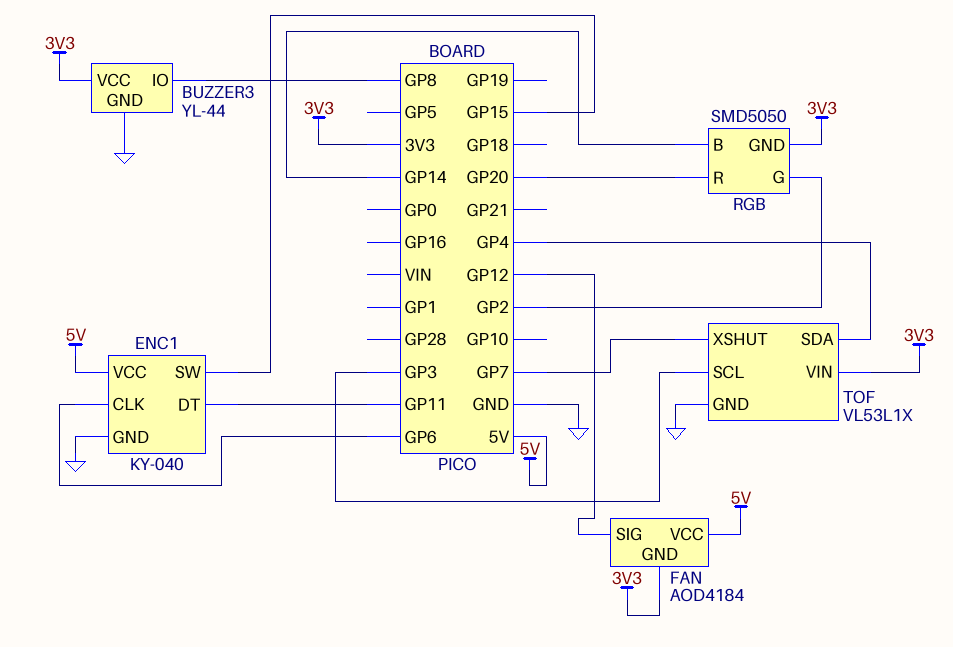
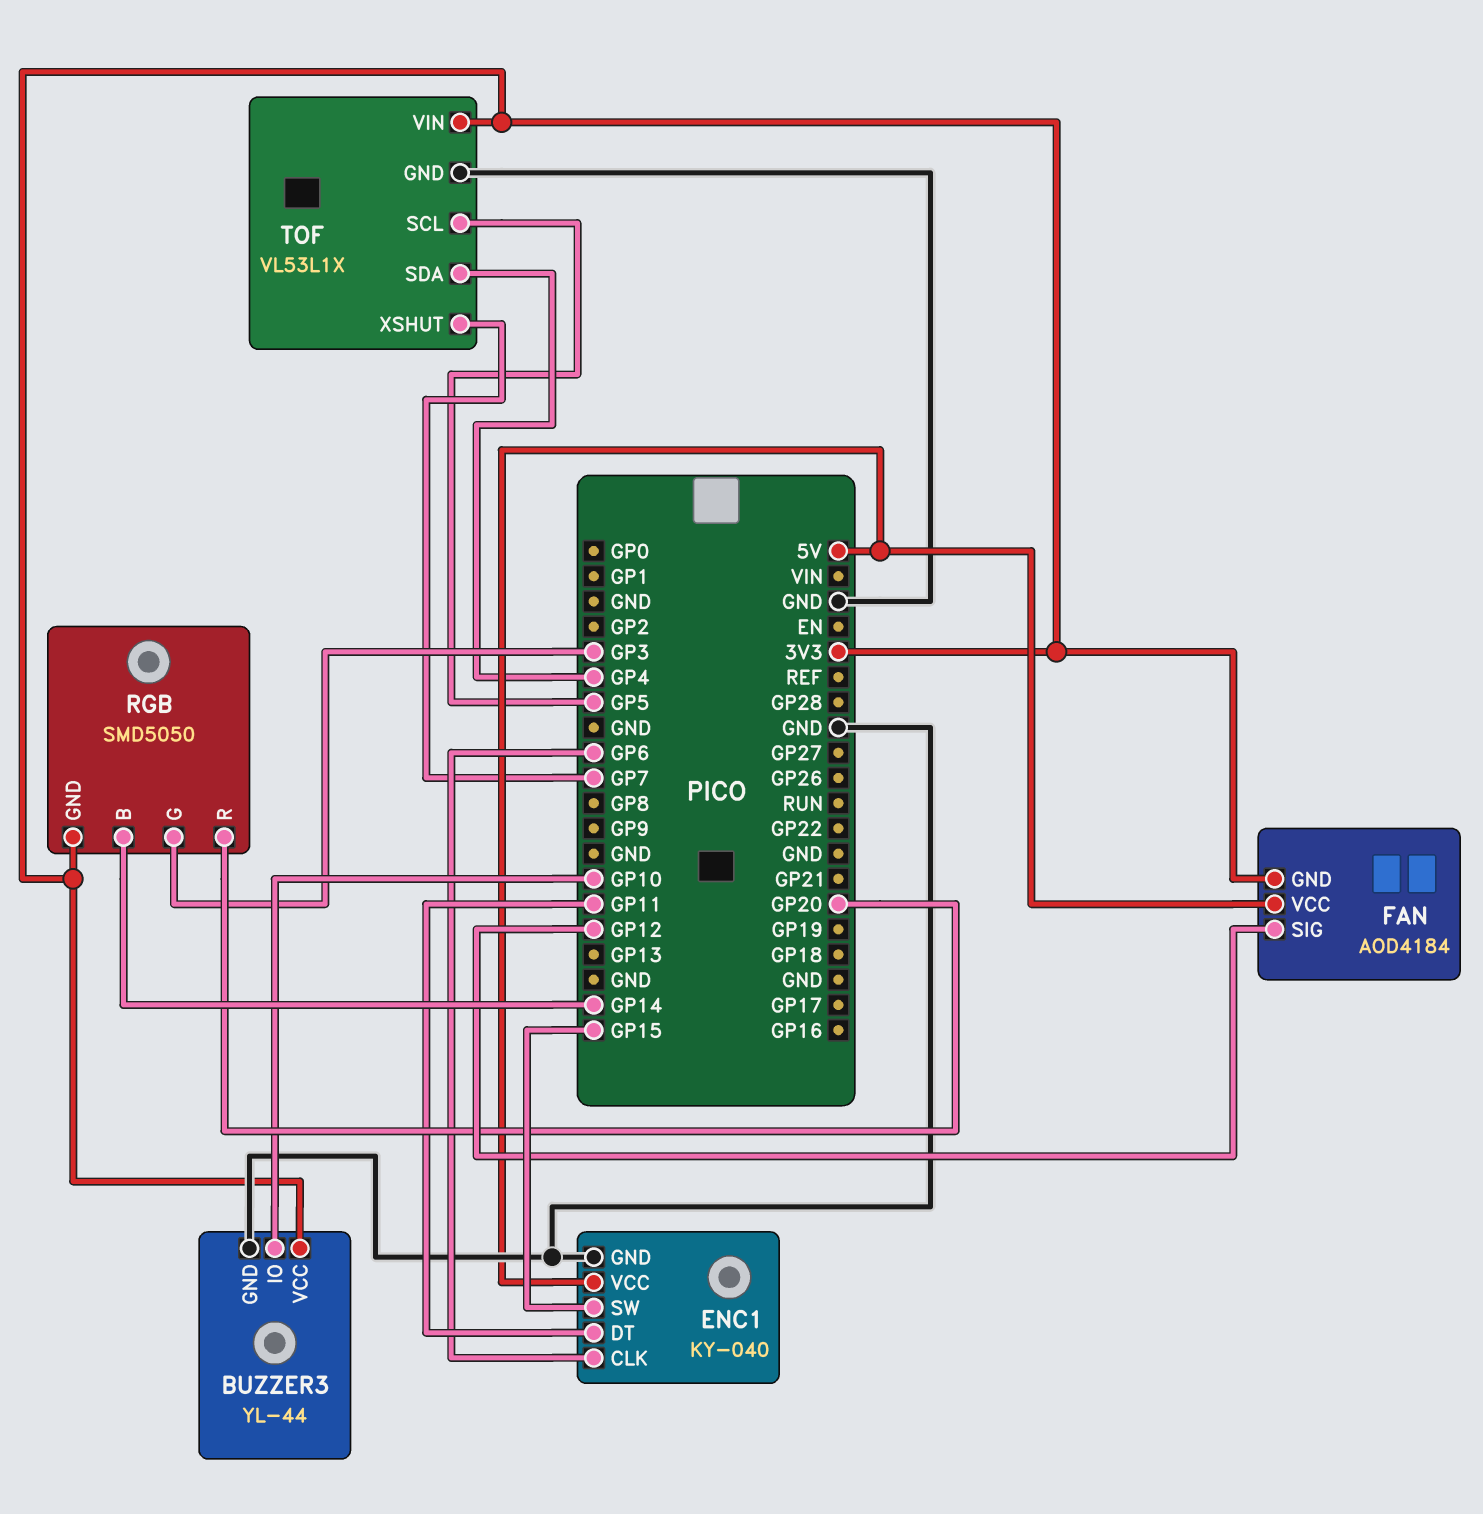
BUZZER3 pin IO: GP8 -> GP10
RGB pin G: GP2 -> GP3
TOF pin SCL: GP3 -> GP5

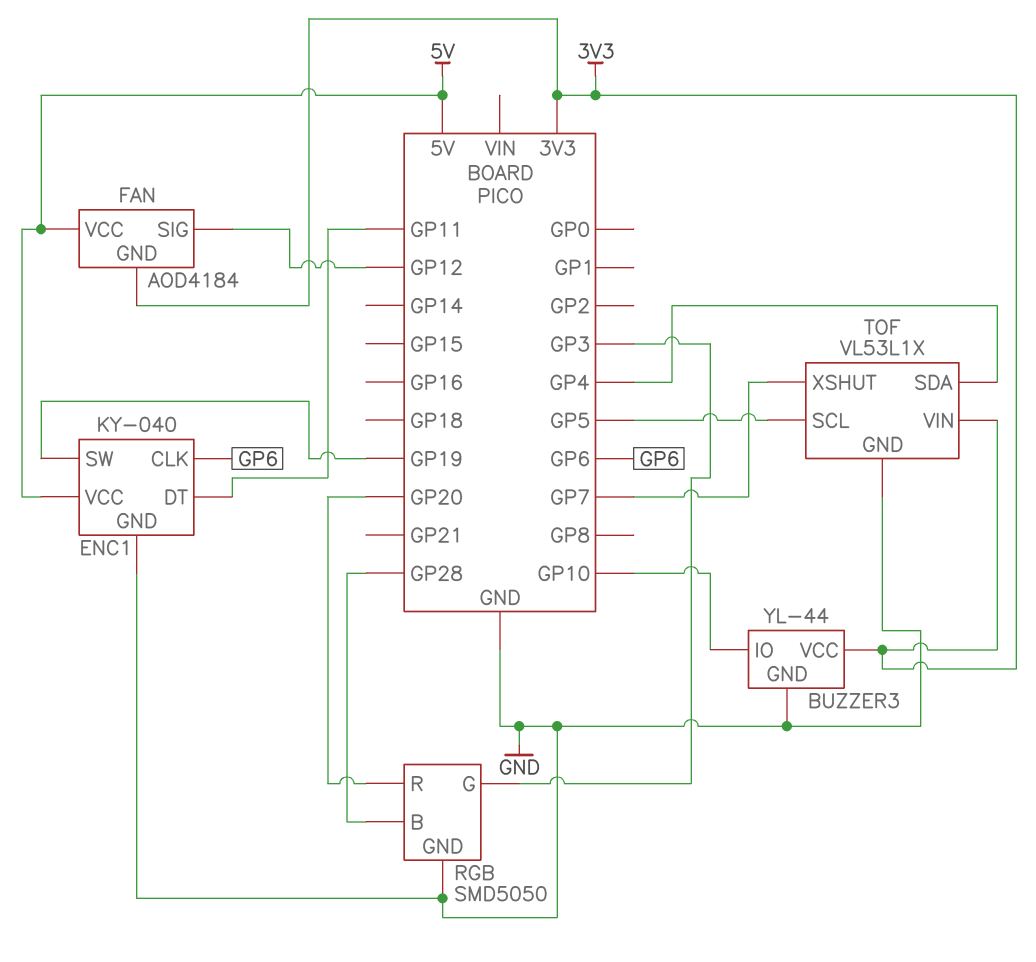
ENC1 pin SW: GP15 -> GP19
RGB pin B: GP14 -> GP28
RGB pin GND: 3V3 -> GND

